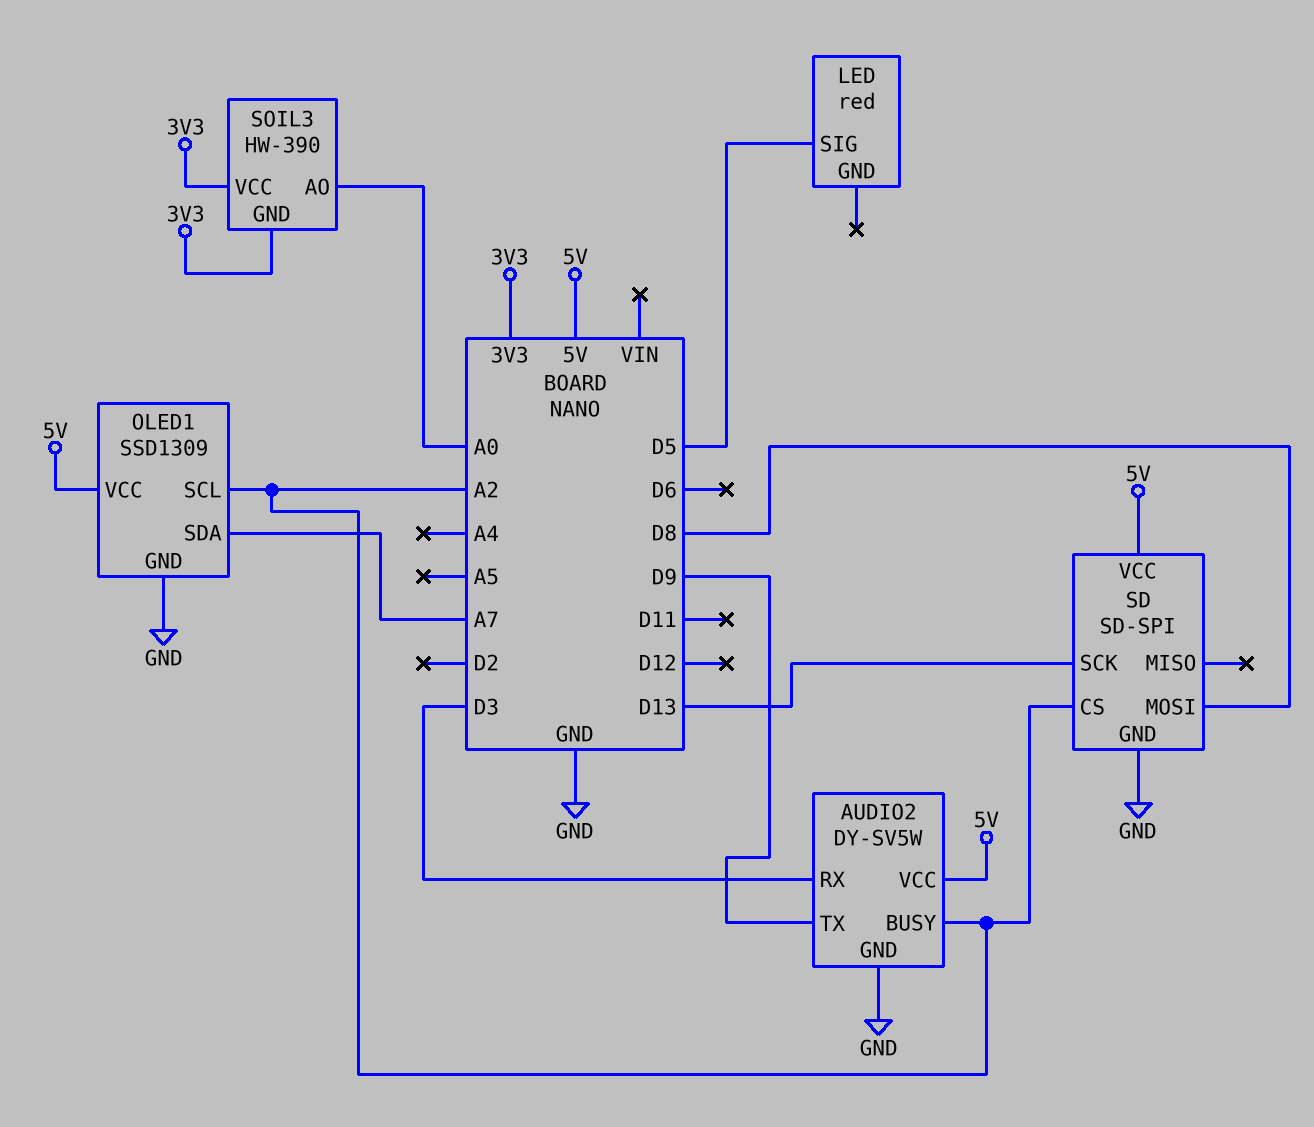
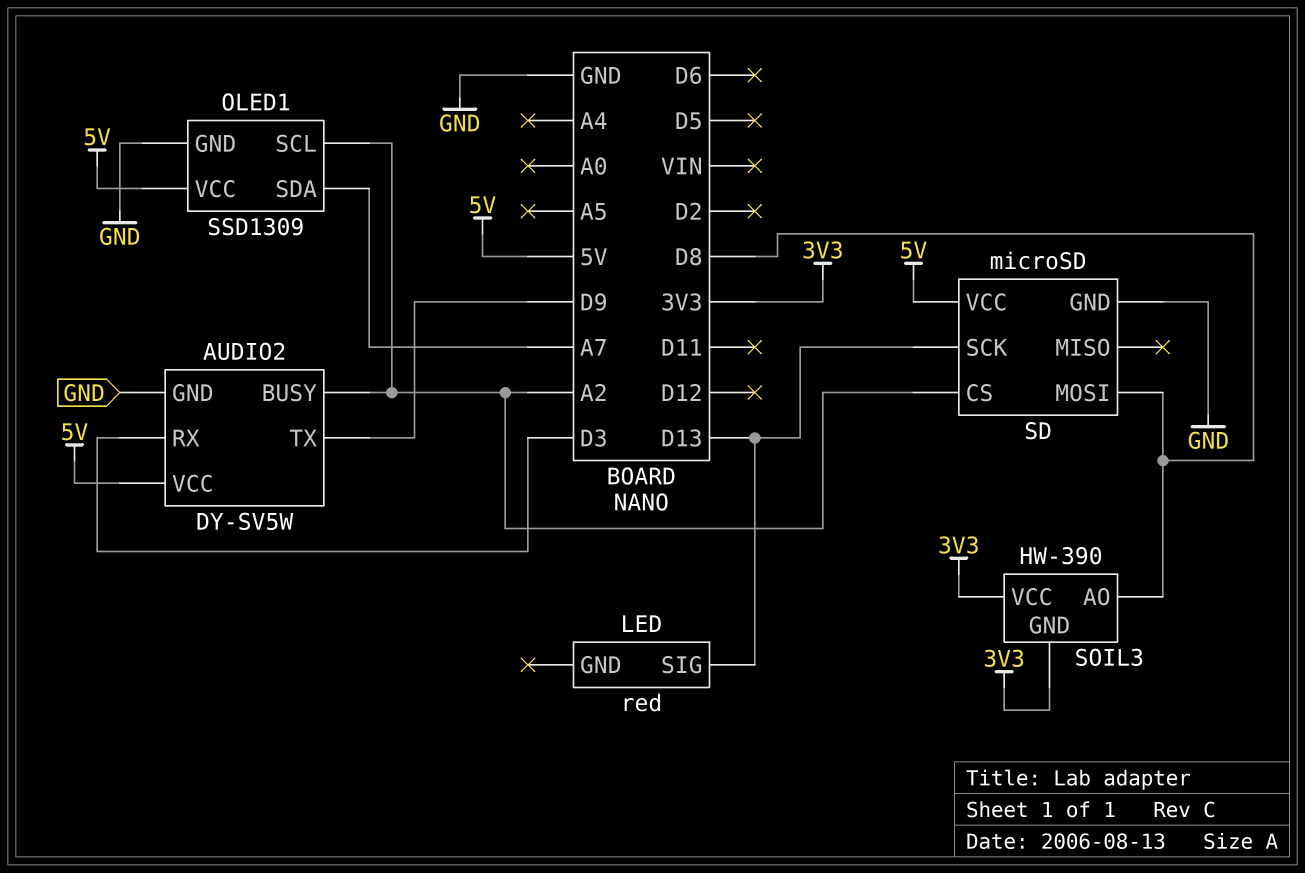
LED pin SIG: D5 -> D13
SD: SD-SPI -> microSD
SOIL3 pin AO: A0 -> D8

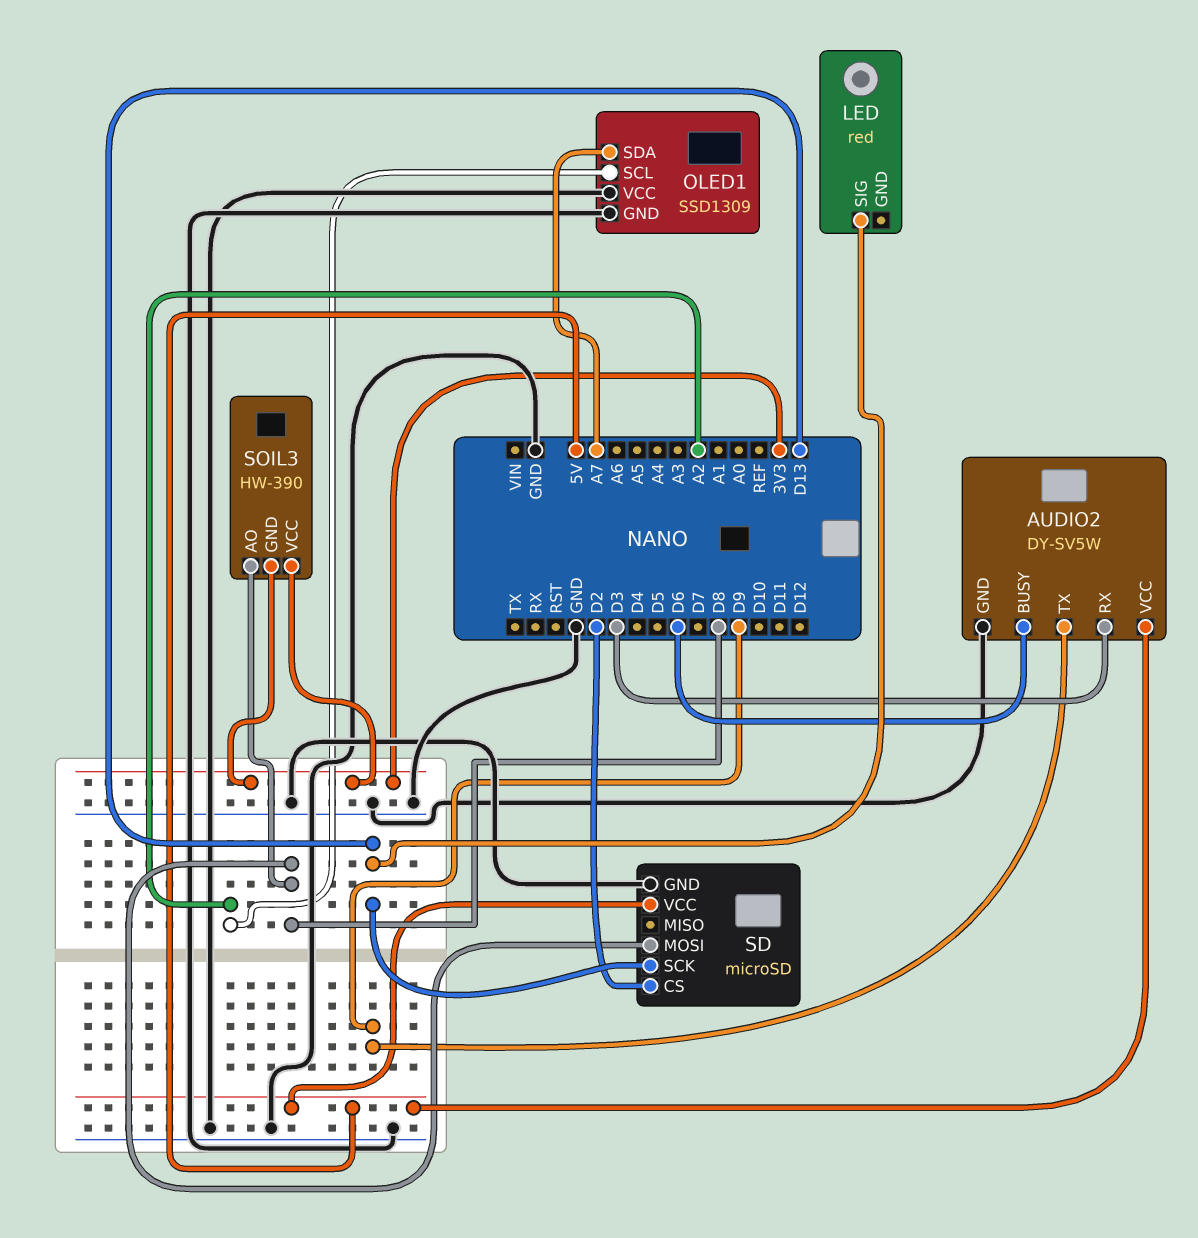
AUDIO2 pin BUSY: A2 -> D6
OLED1 pin VCC: 5V -> GND
SD pin CS: A2 -> D2

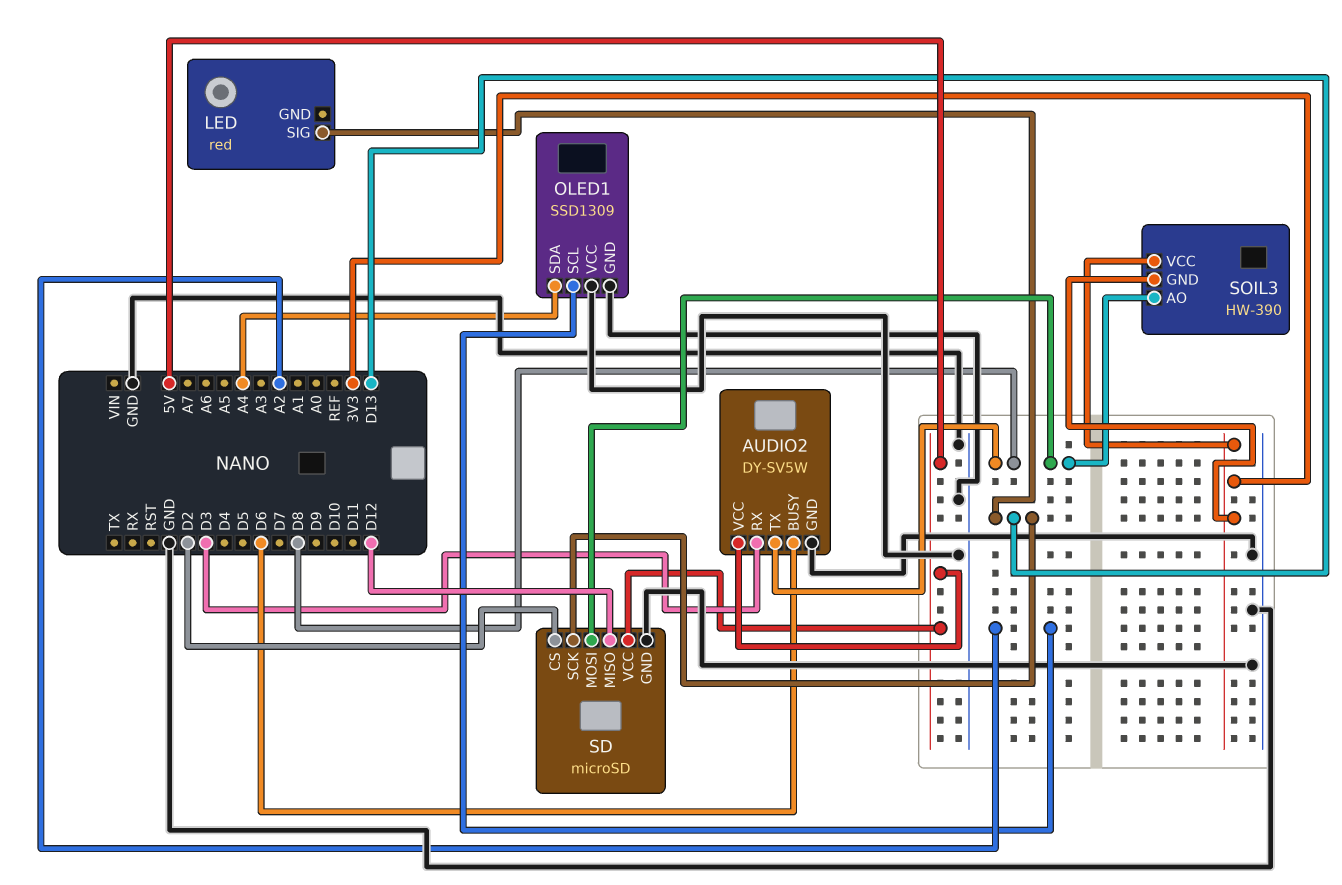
AUDIO2 pin TX: D9 -> D8
OLED1 pin SDA: A7 -> A4
SD pin MISO: none -> D12

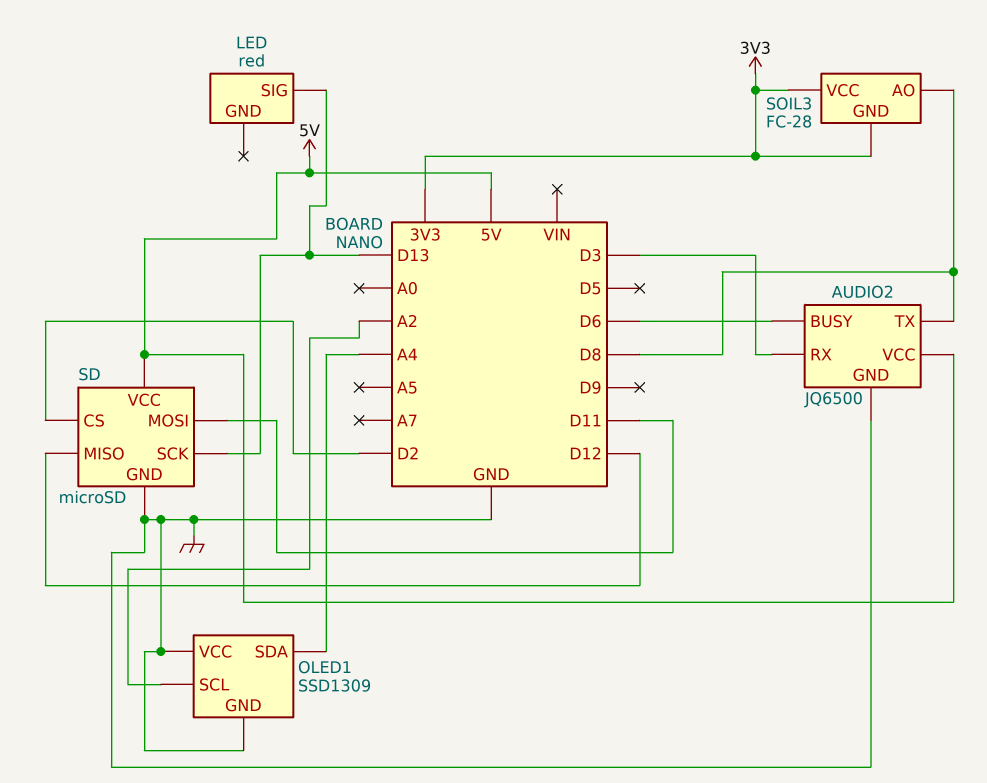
AUDIO2: DY-SV5W -> JQ6500
SD pin MOSI: D8 -> D11
SOIL3: HW-390 -> FC-28

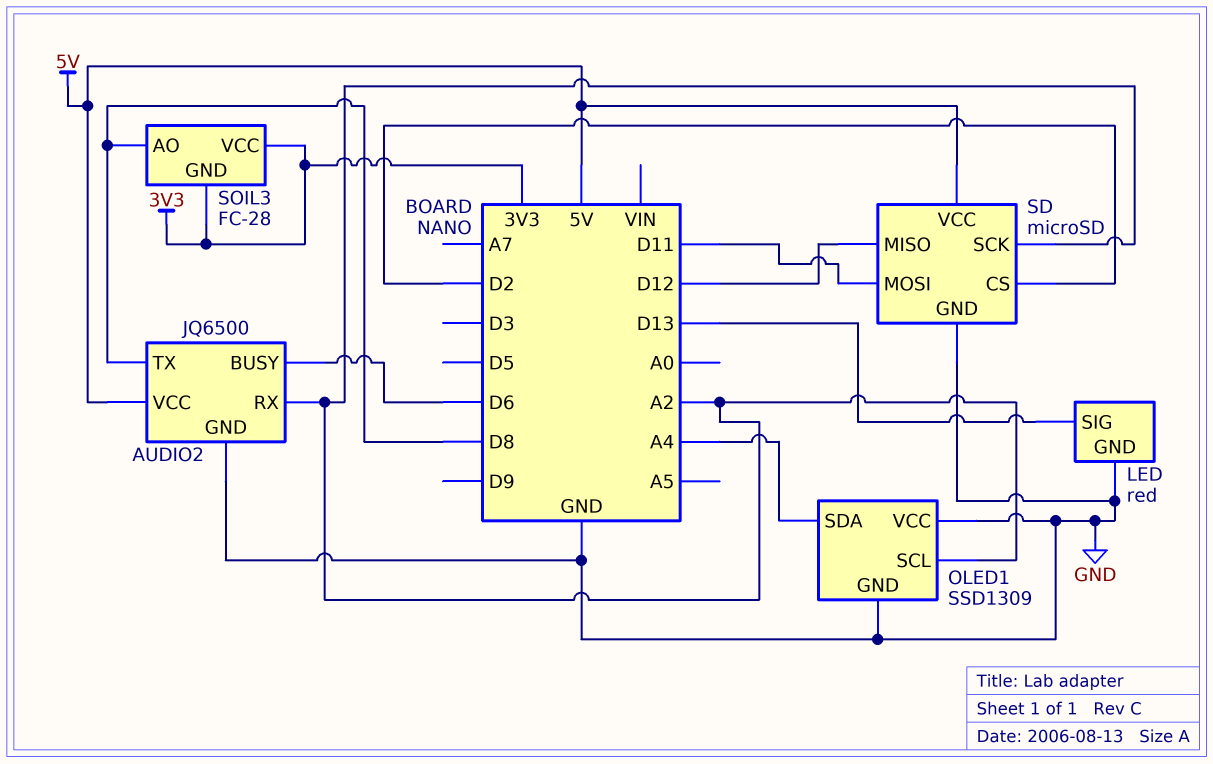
AUDIO2 pin RX: D3 -> A2
LED pin GND: none -> GND
SD pin SCK: D13 -> A2

